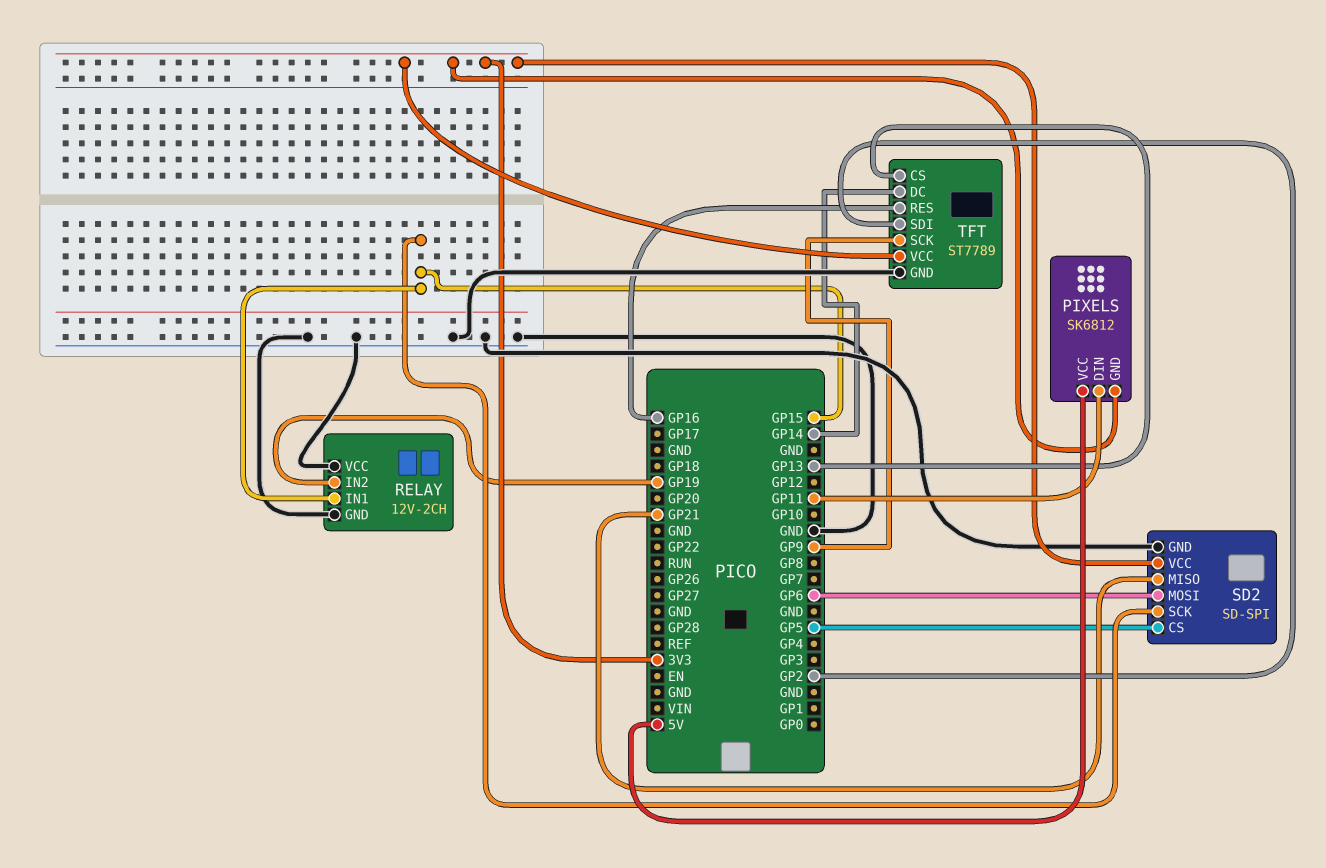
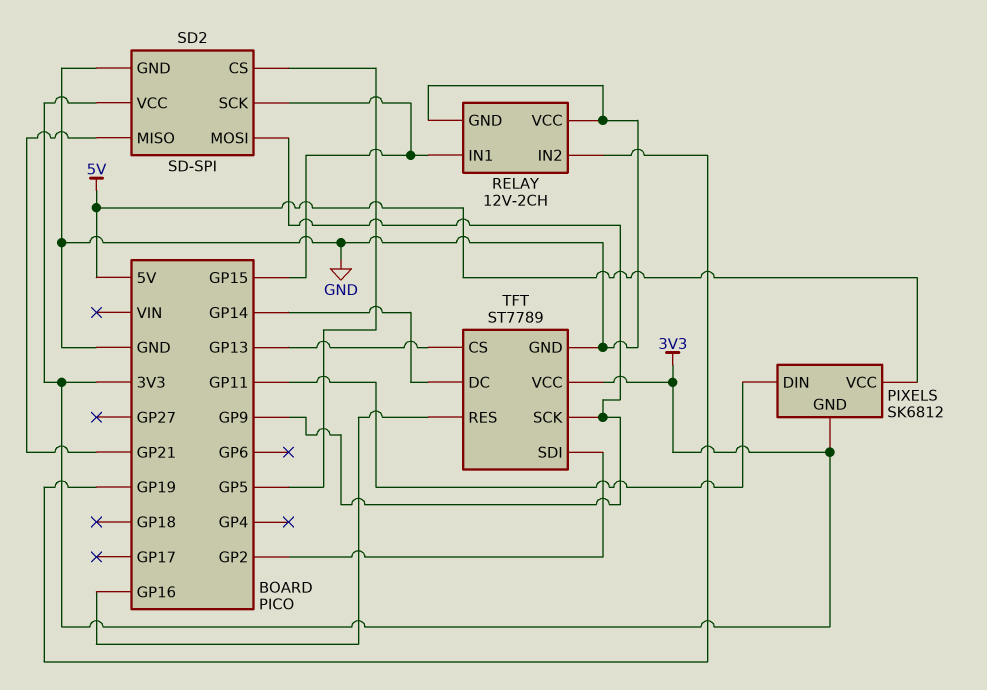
SD2 pin MOSI: GP6 -> GP9

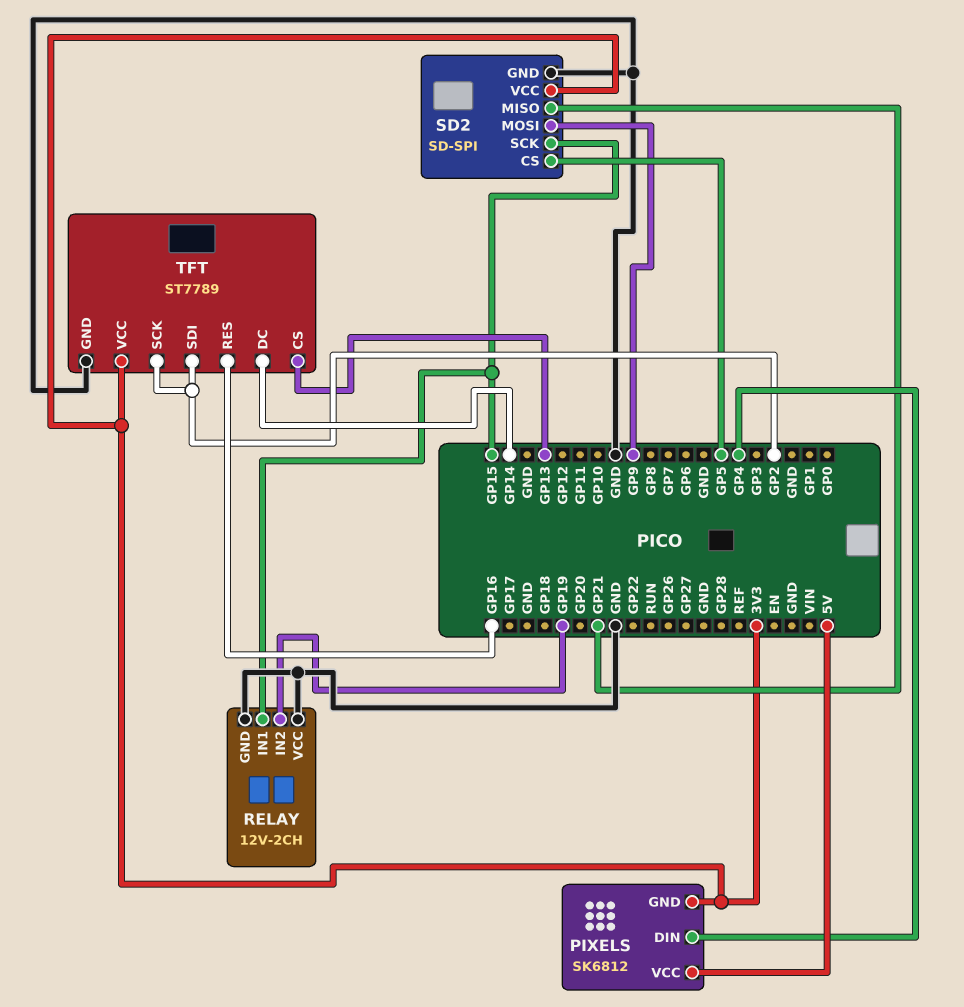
PIXELS pin DIN: GP11 -> GP4
TFT pin SCK: GP9 -> GP2

